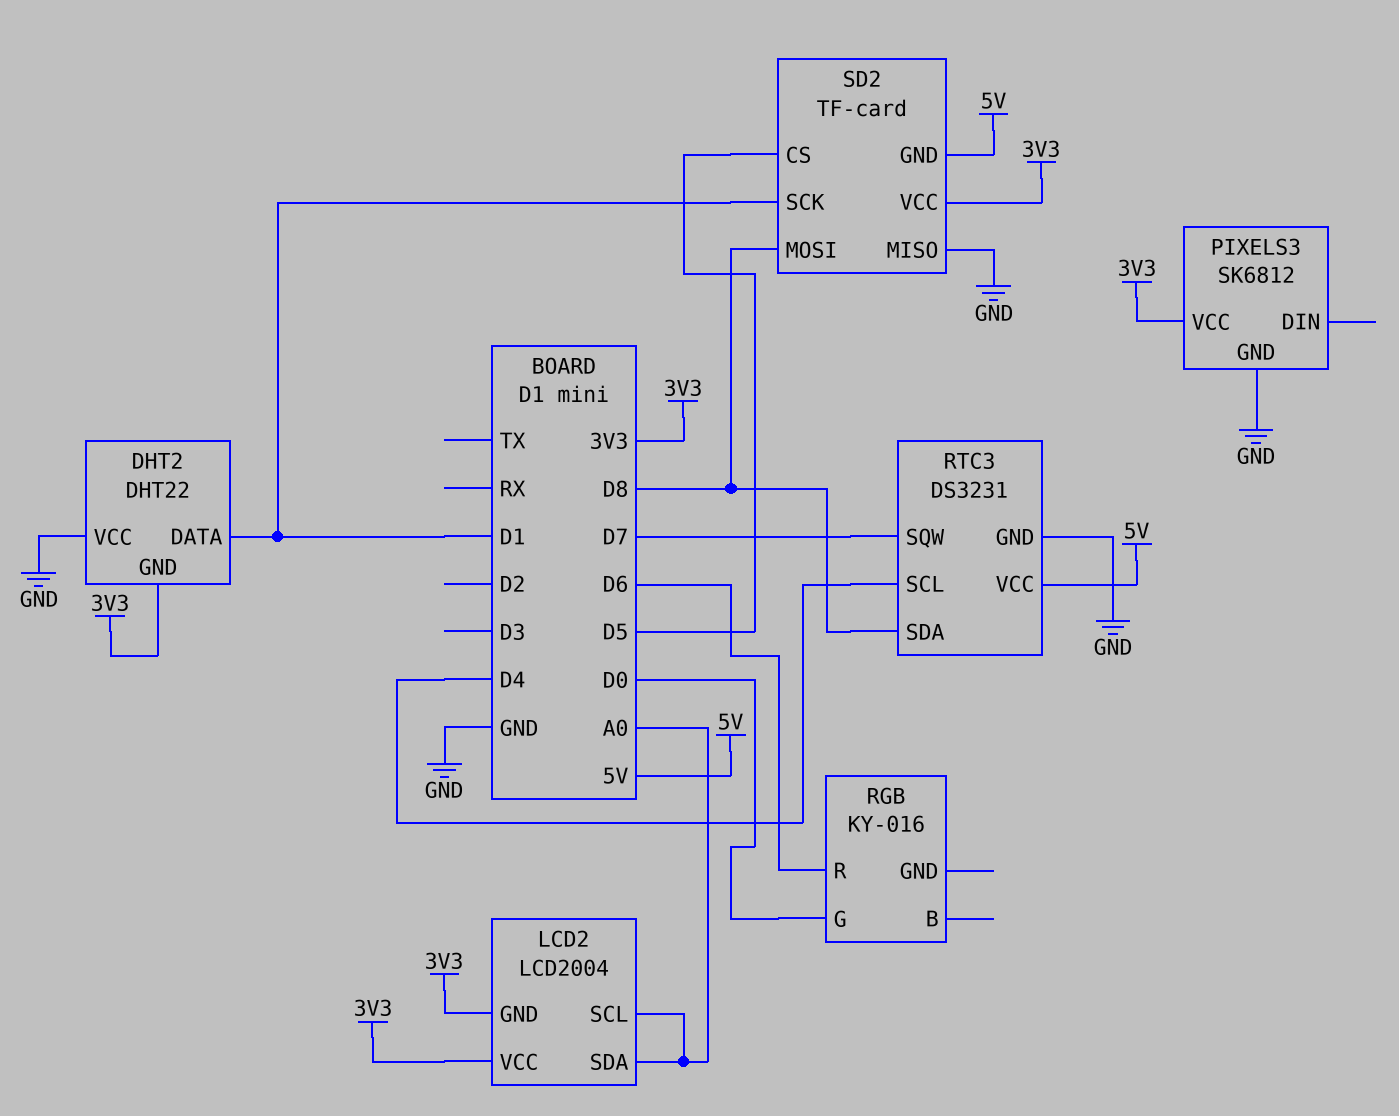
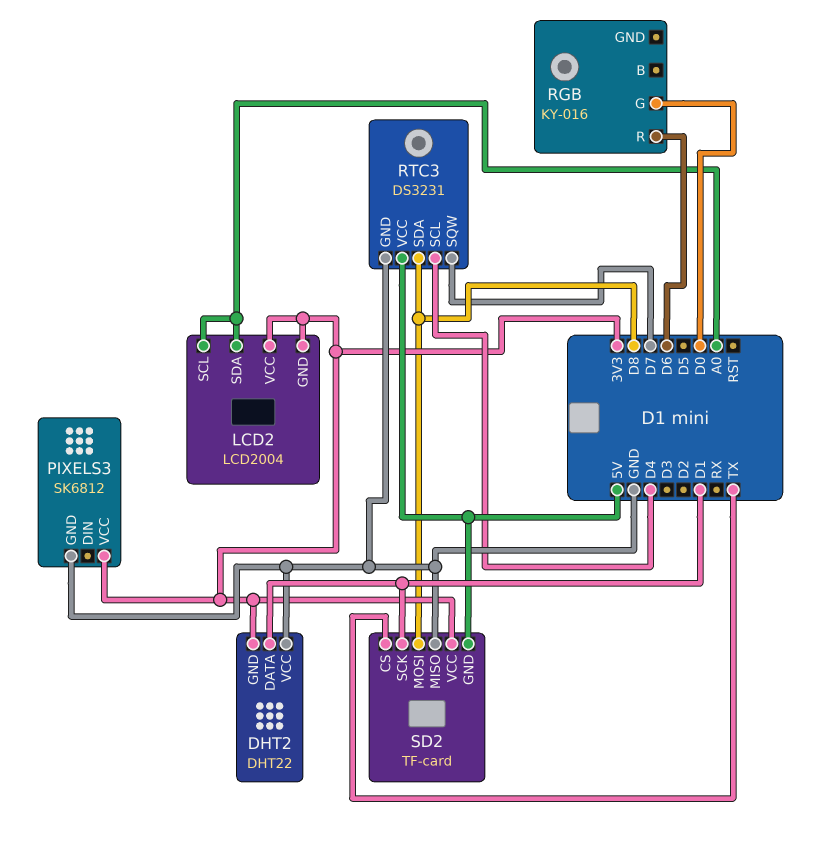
SD2 pin CS: D5 -> TX

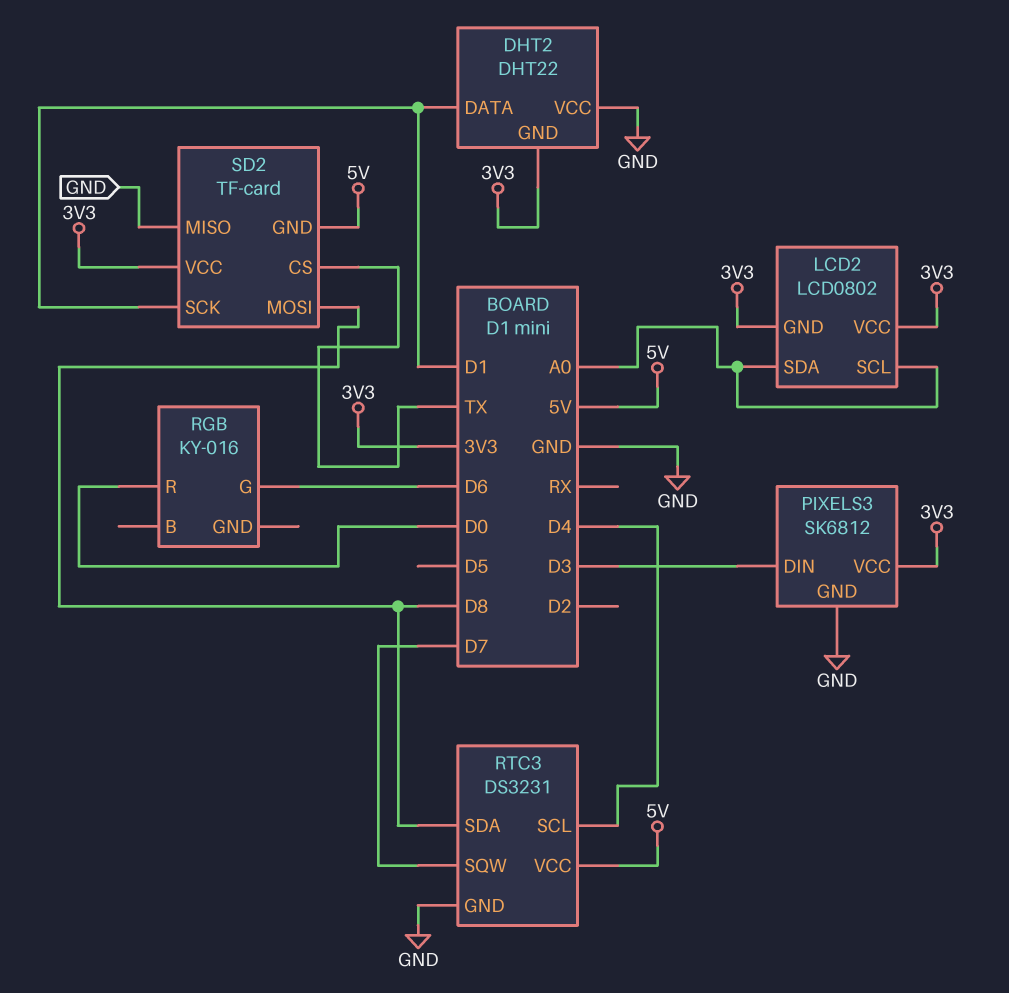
LCD2: LCD2004 -> LCD0802
PIXELS3 pin DIN: none -> D3
RGB pin G: D0 -> D6
RGB pin R: D6 -> D0

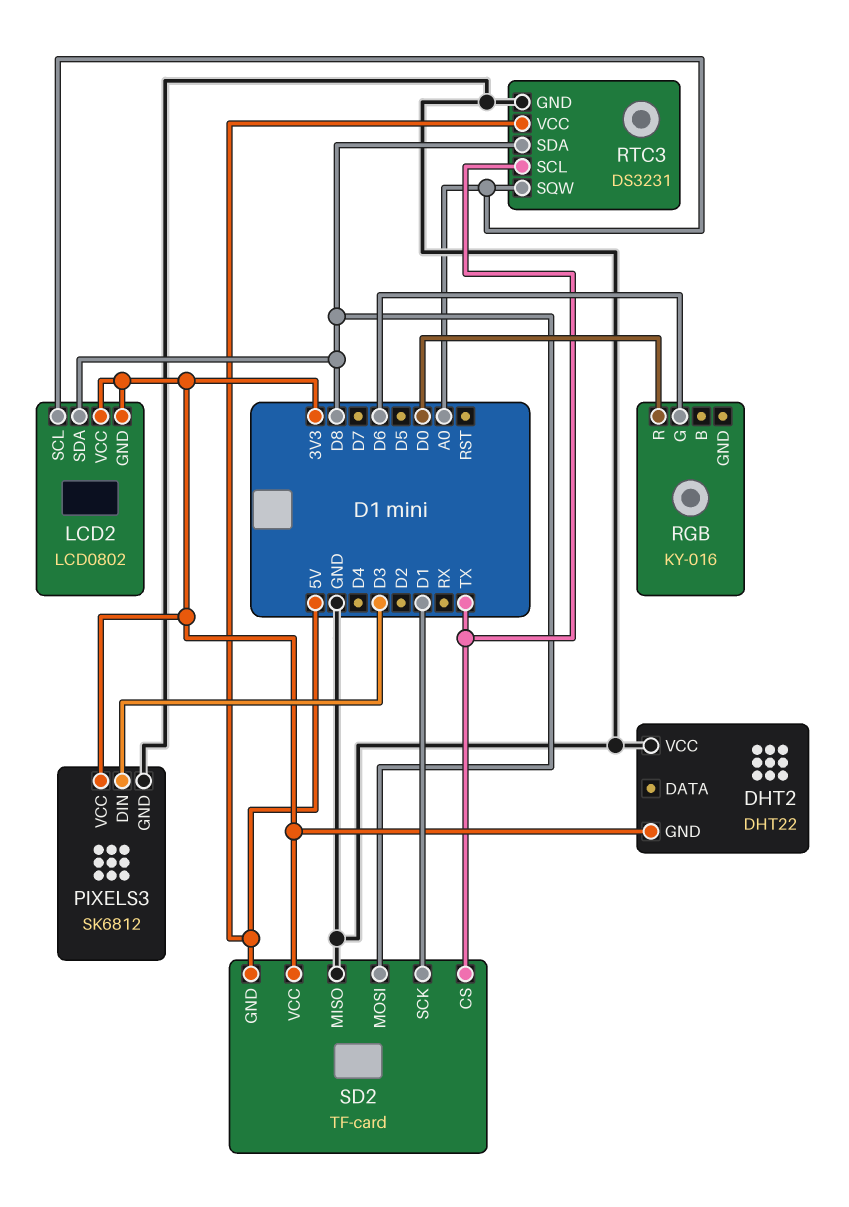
DHT2 pin DATA: D1 -> none
LCD2 pin SDA: A0 -> D8
RTC3 pin SCL: D4 -> TX
RTC3 pin SQW: D7 -> A0

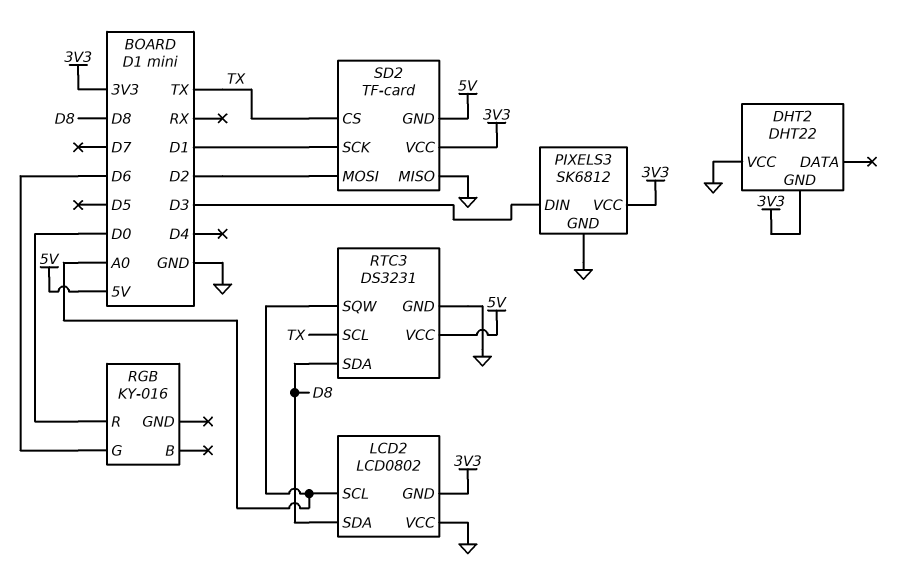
LCD2 pin VCC: 3V3 -> GND
SD2 pin MOSI: D8 -> D2

